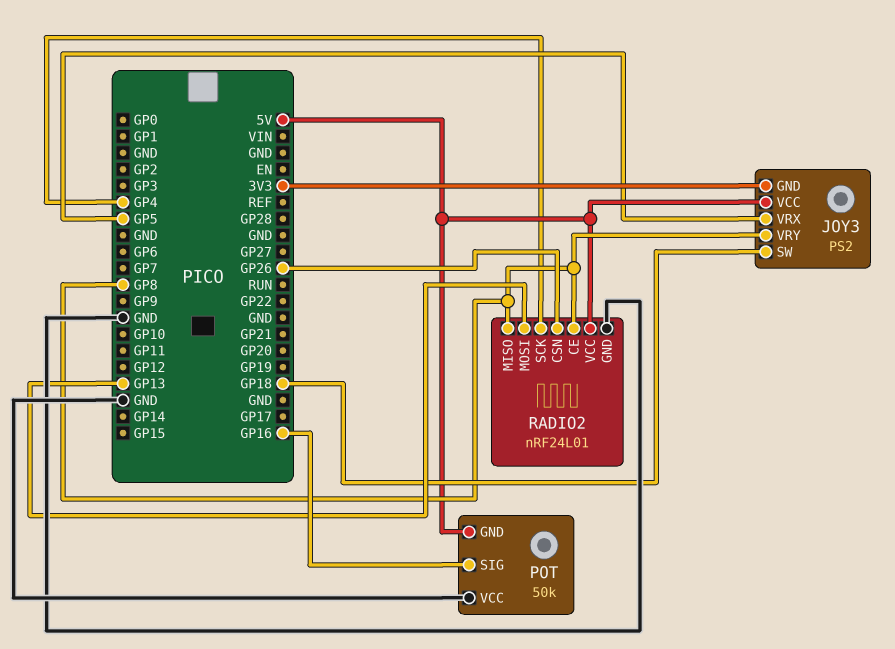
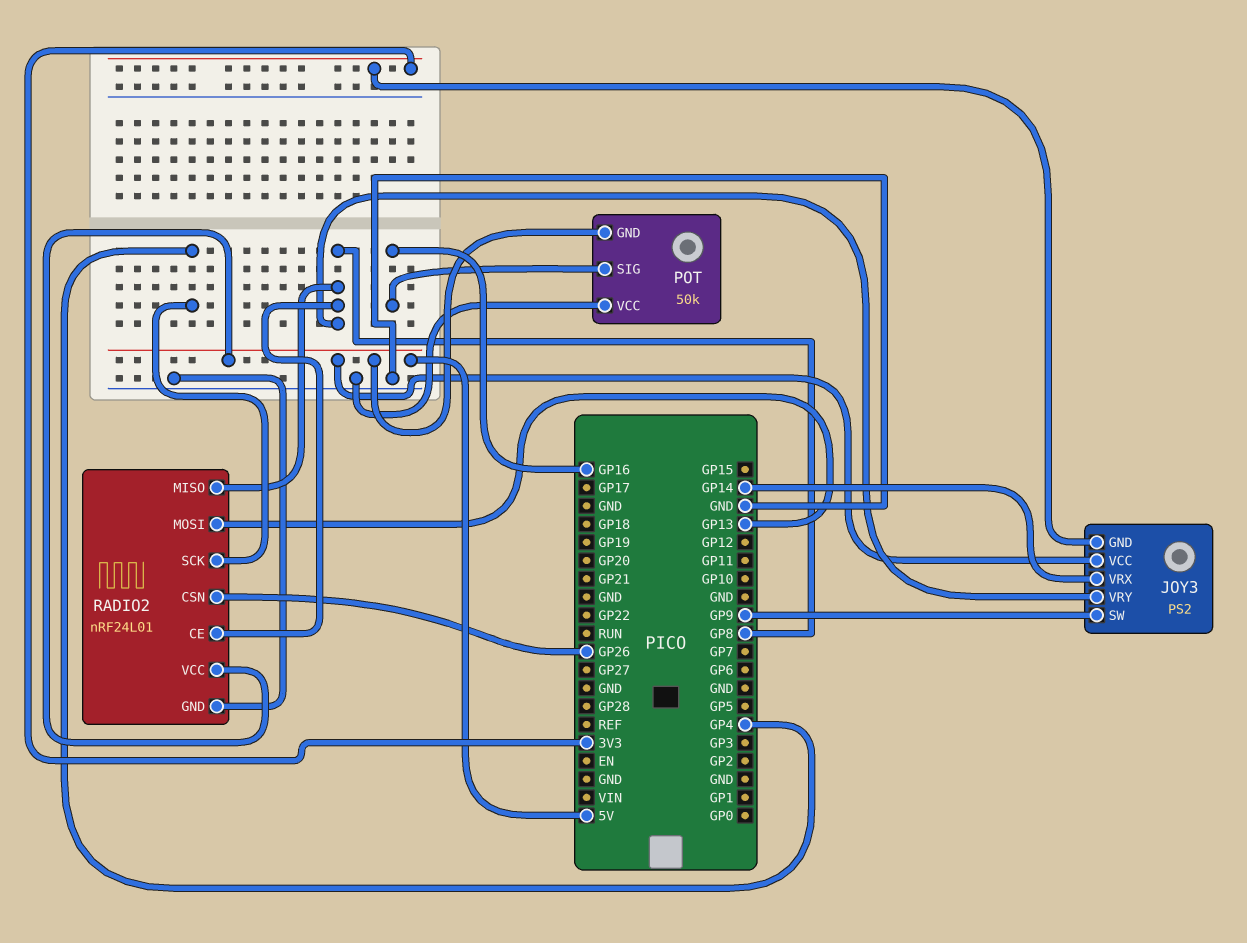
JOY3 pin SW: GP18 -> GP9
JOY3 pin VRX: GP5 -> GP14

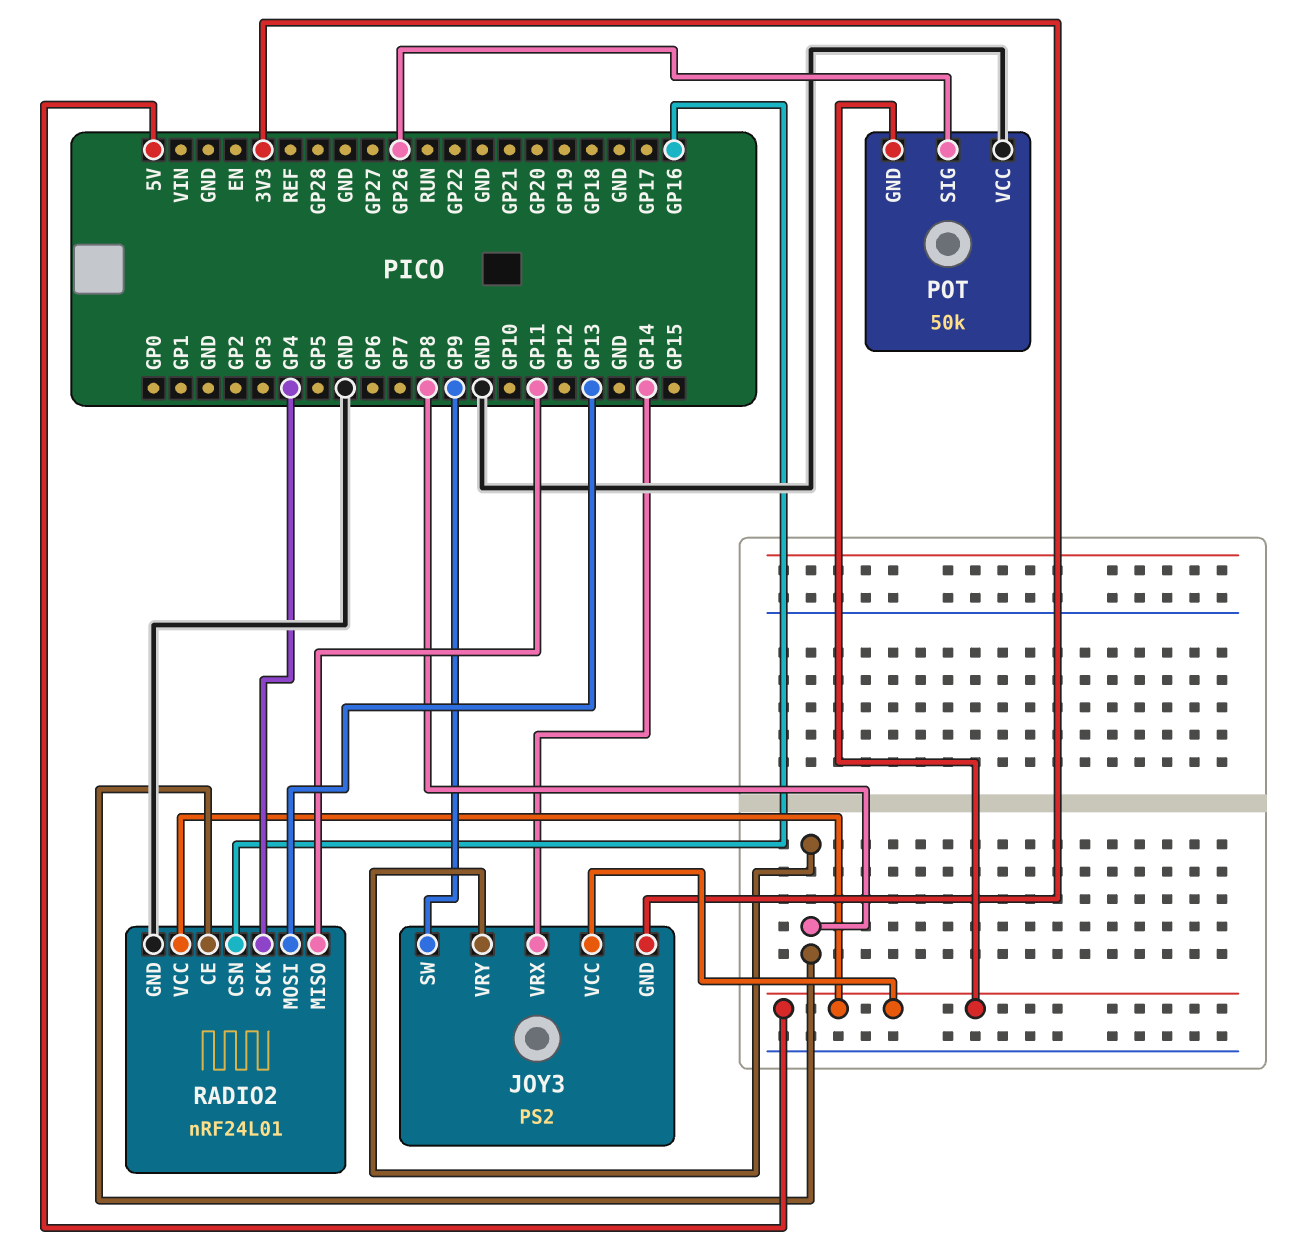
POT pin SIG: GP16 -> GP26
RADIO2 pin CSN: GP26 -> GP16
RADIO2 pin MISO: GP8 -> GP11

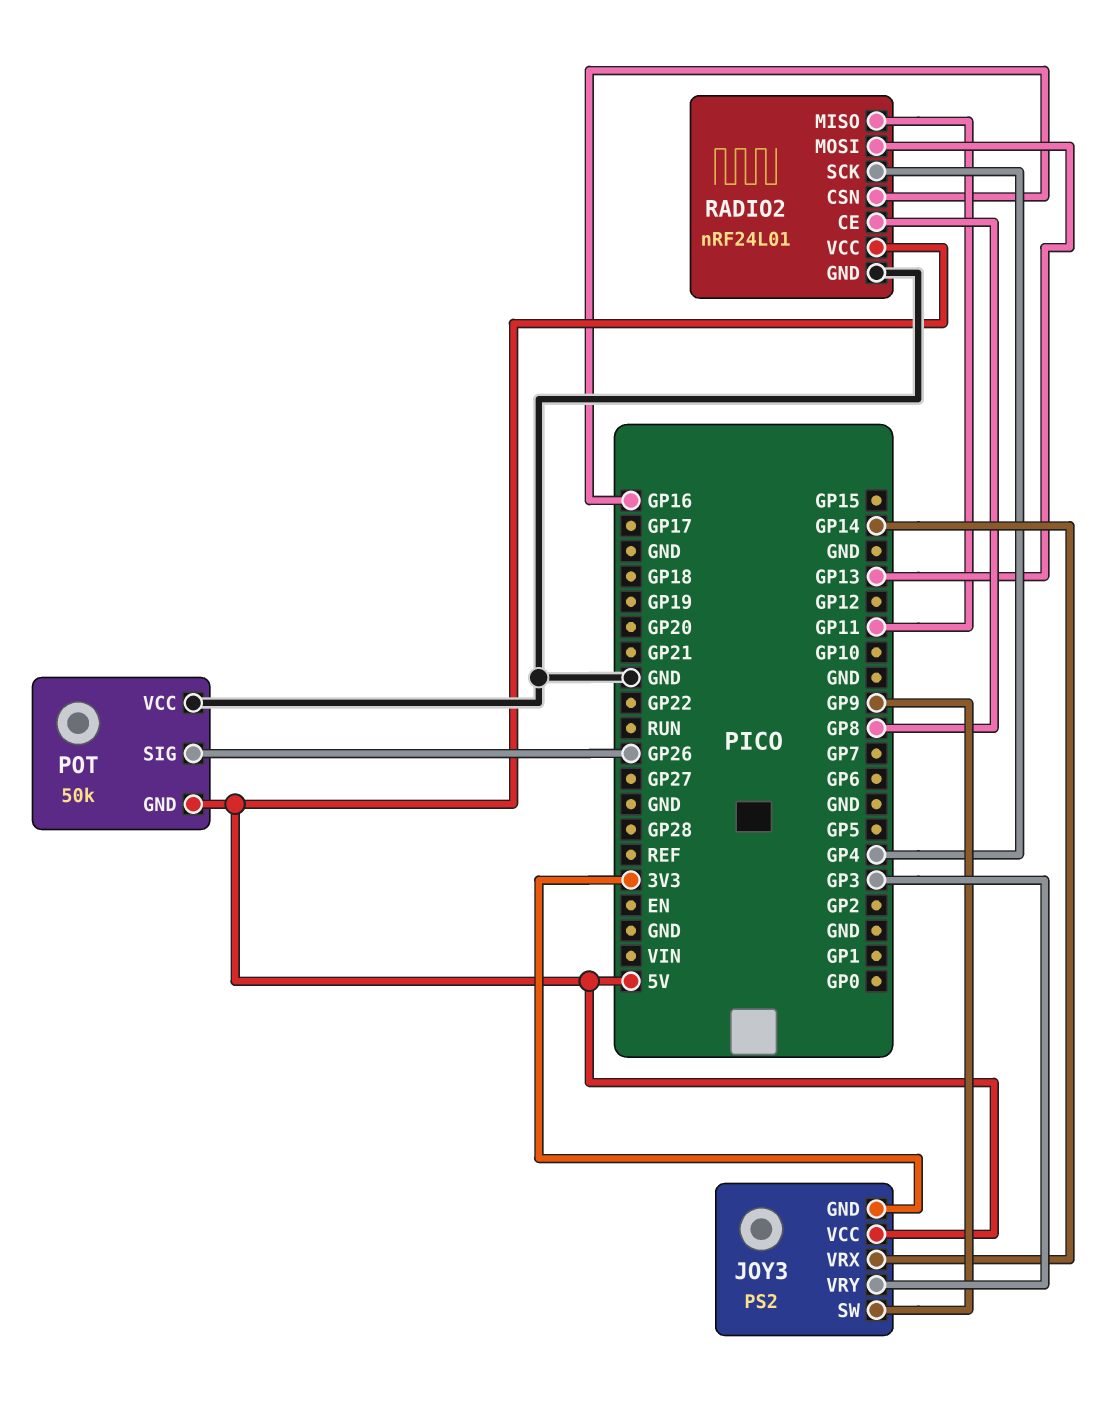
JOY3 pin VRY: GP8 -> GP3

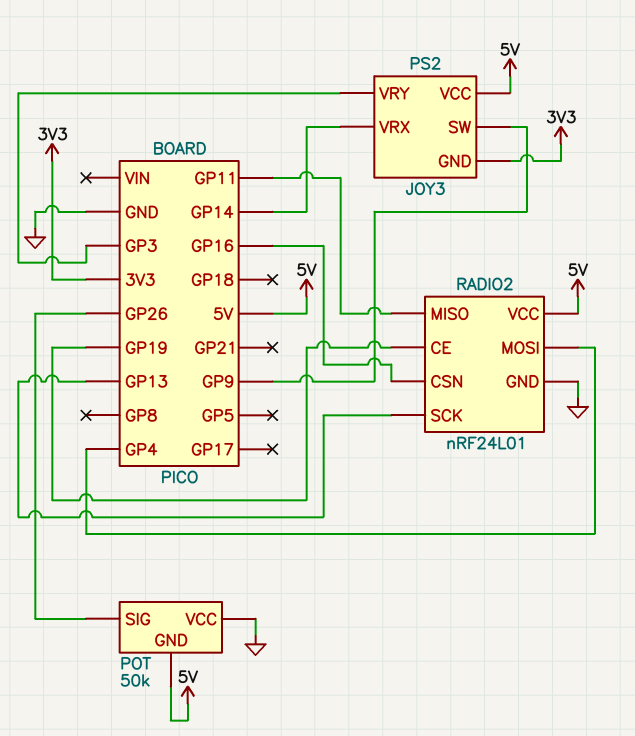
RADIO2 pin CE: GP8 -> GP19
RADIO2 pin MOSI: GP13 -> GP4
RADIO2 pin SCK: GP4 -> GP13

